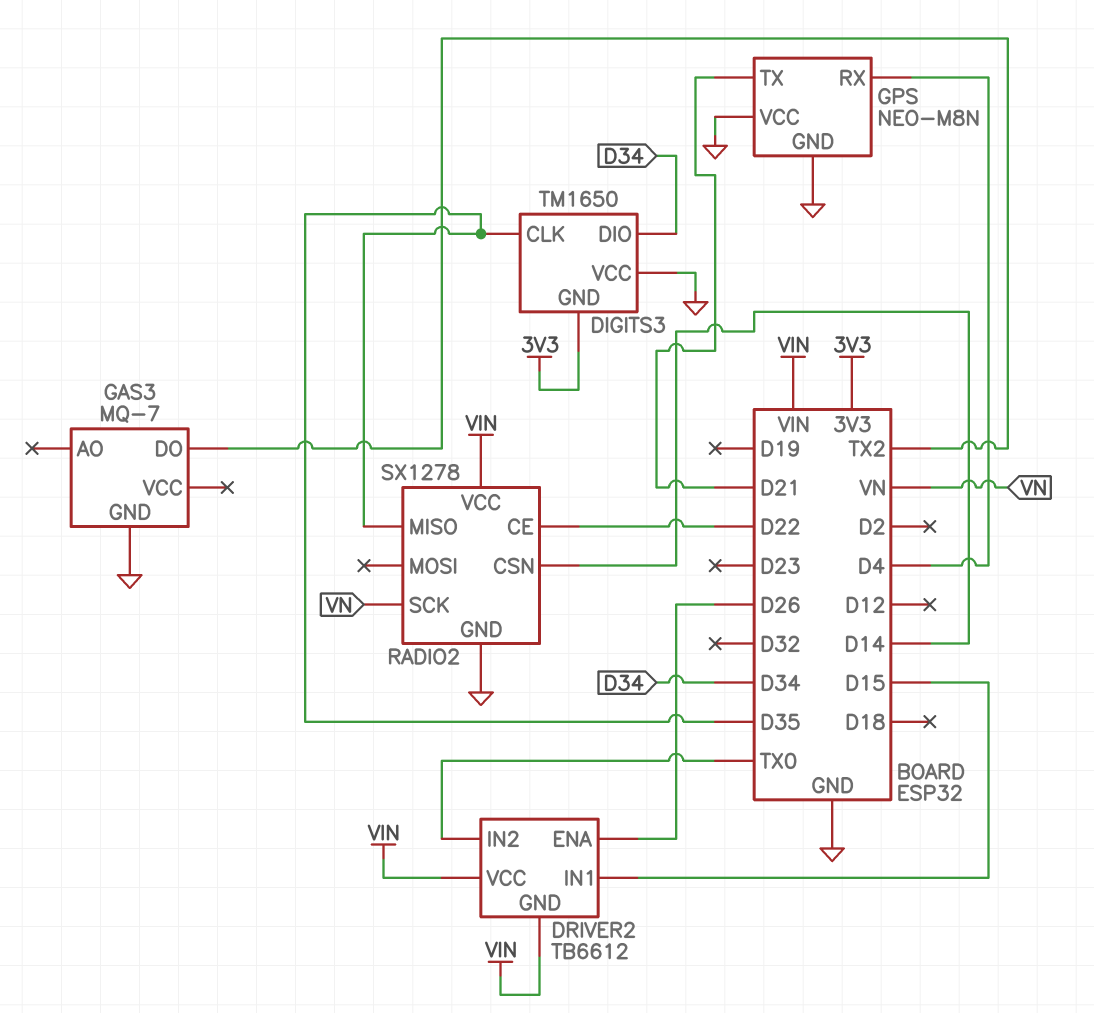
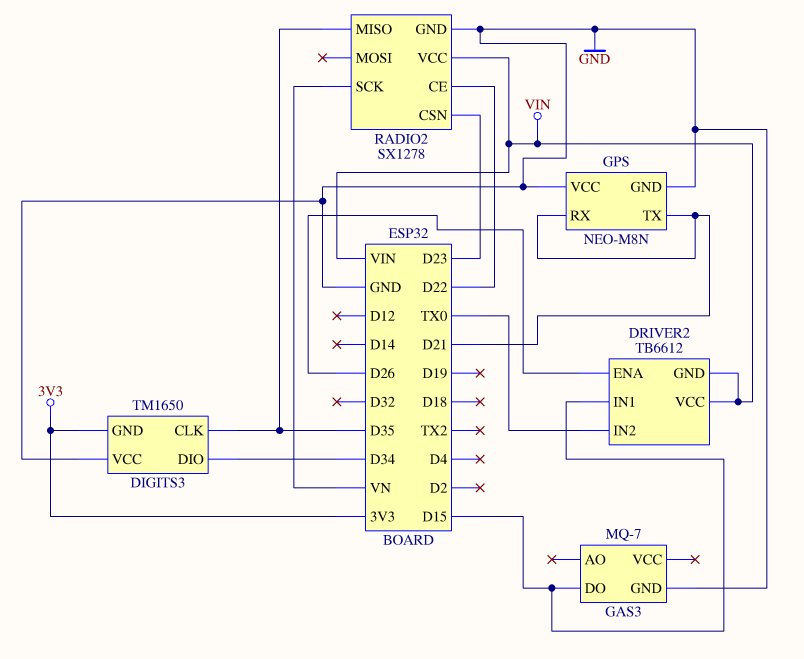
GAS3 pin DO: TX2 -> D15
GPS pin RX: D4 -> D21
RADIO2 pin CSN: D14 -> D23

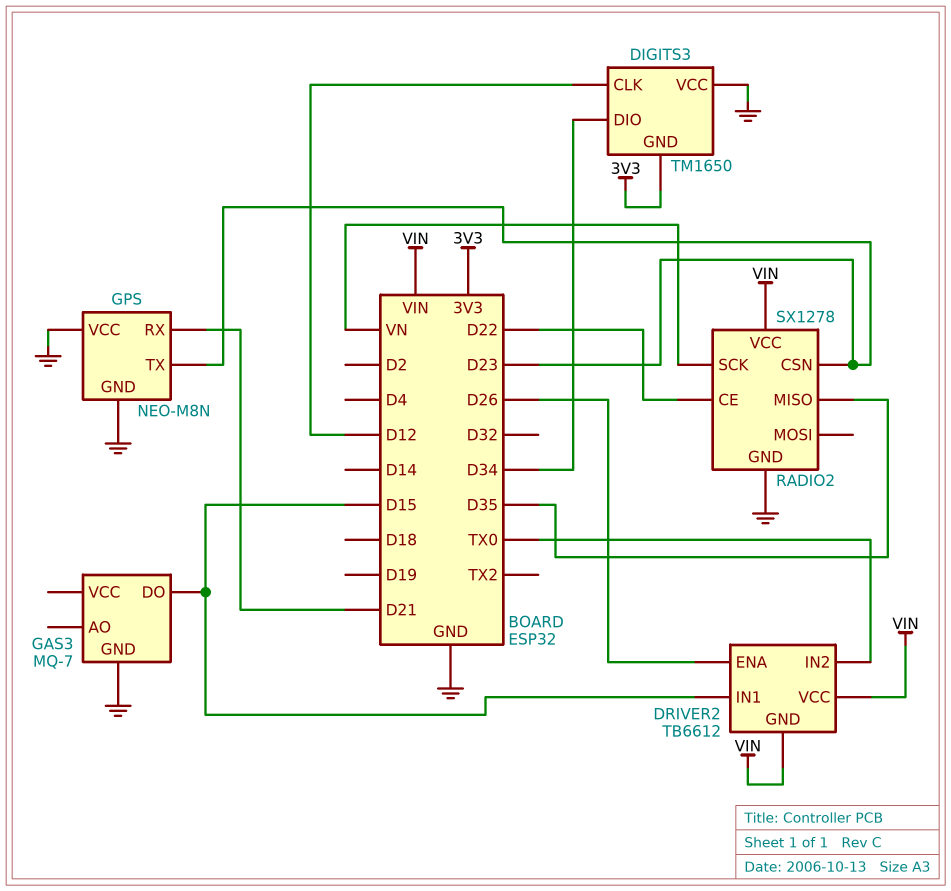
DIGITS3 pin CLK: D35 -> D12
GPS pin TX: D21 -> D23

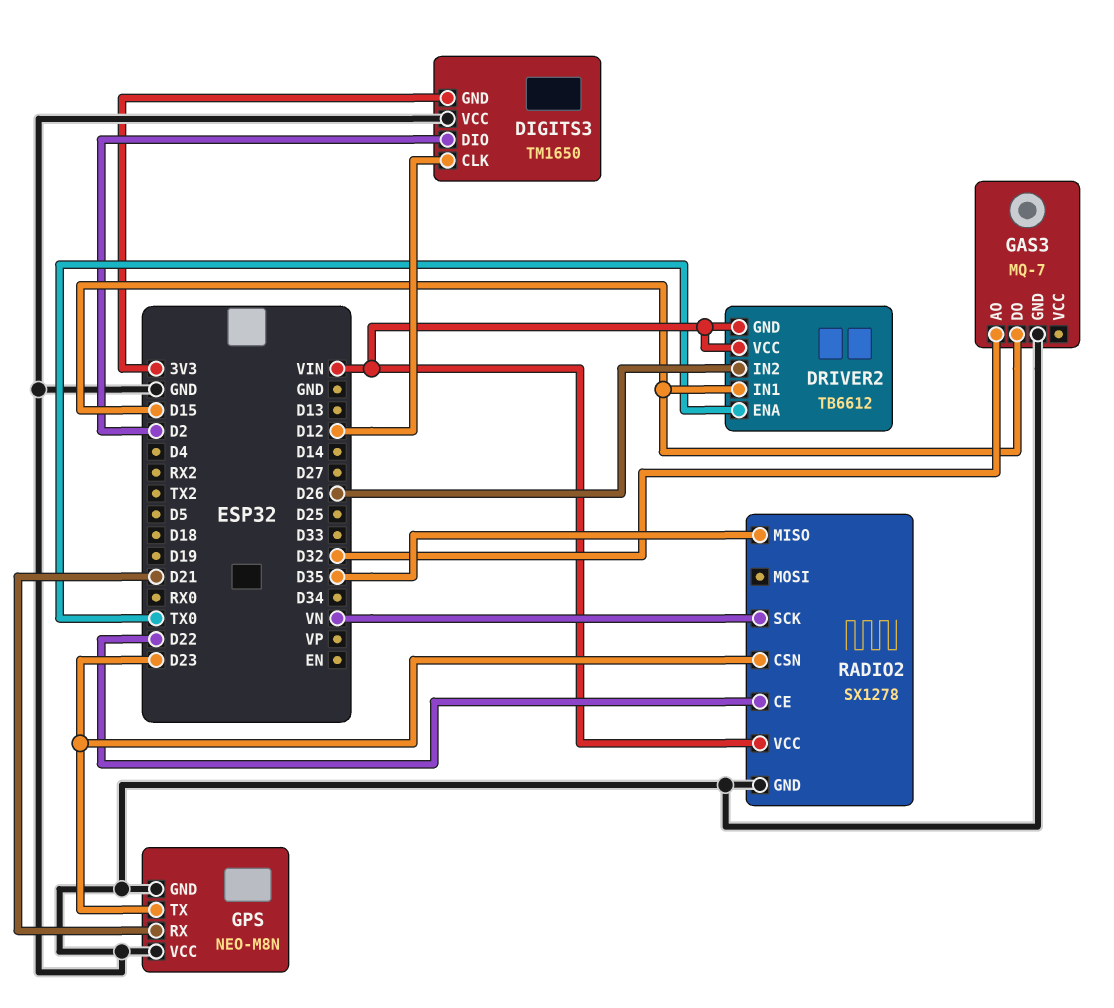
DIGITS3 pin DIO: D34 -> D2
DRIVER2 pin ENA: D26 -> TX0
DRIVER2 pin IN2: TX0 -> D26
GAS3 pin AO: none -> D32

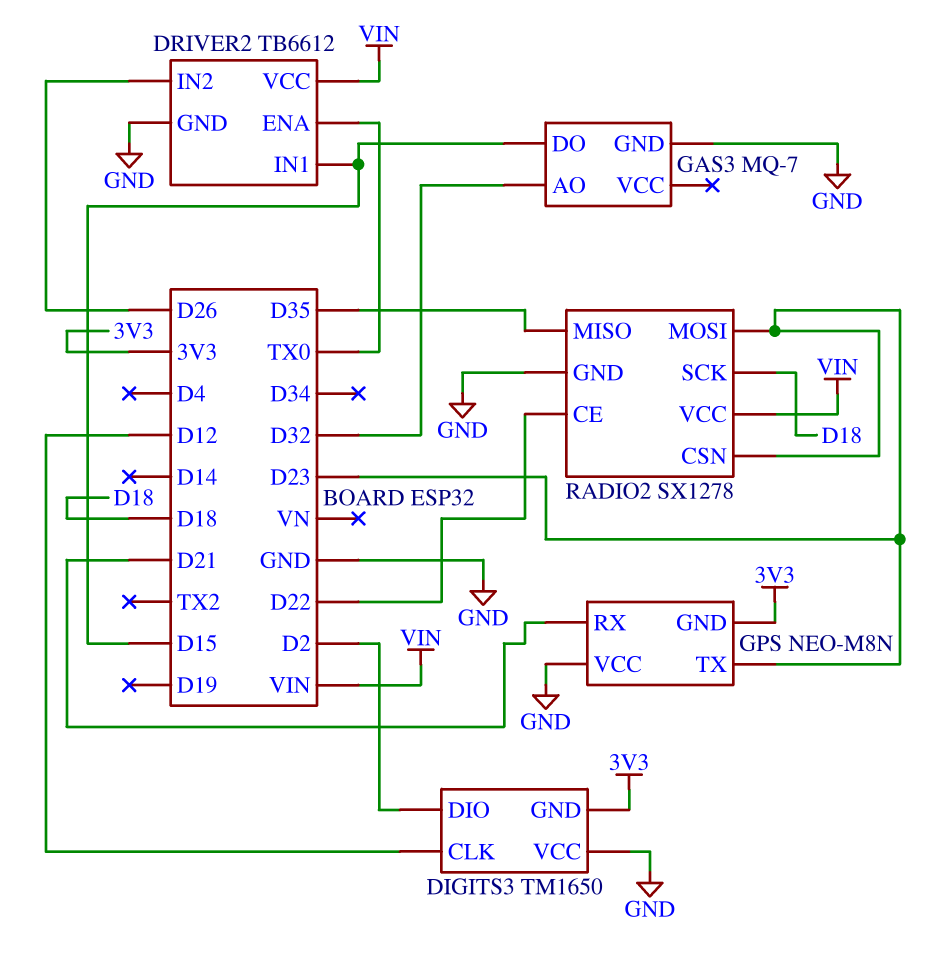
DRIVER2 pin GND: VIN -> GND
GPS pin GND: GND -> 3V3
RADIO2 pin MOSI: none -> D23
RADIO2 pin SCK: VN -> D18

